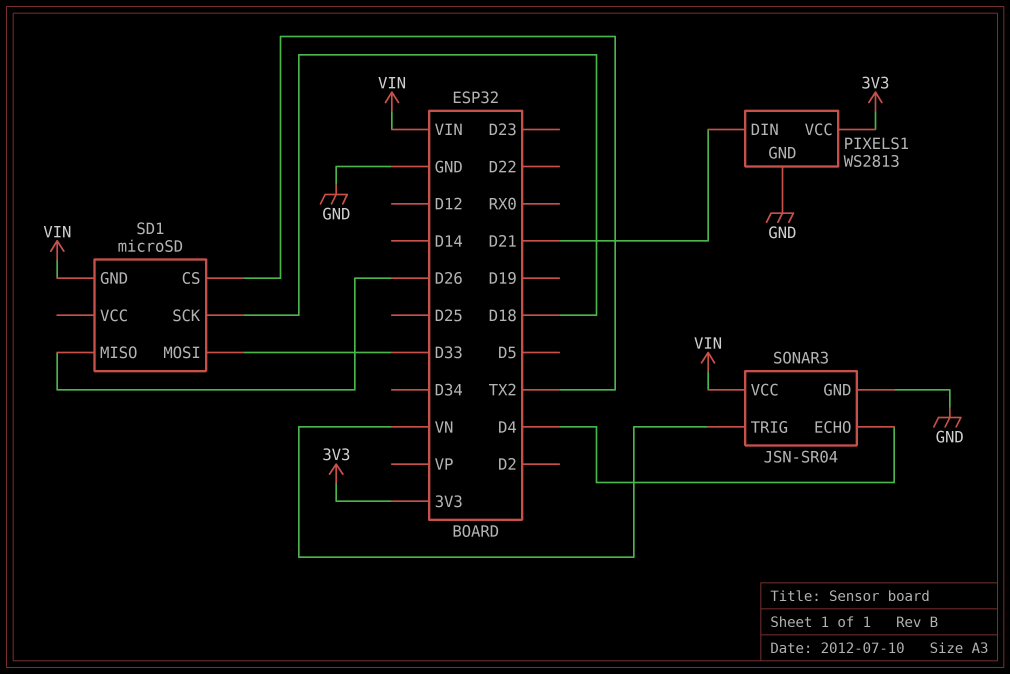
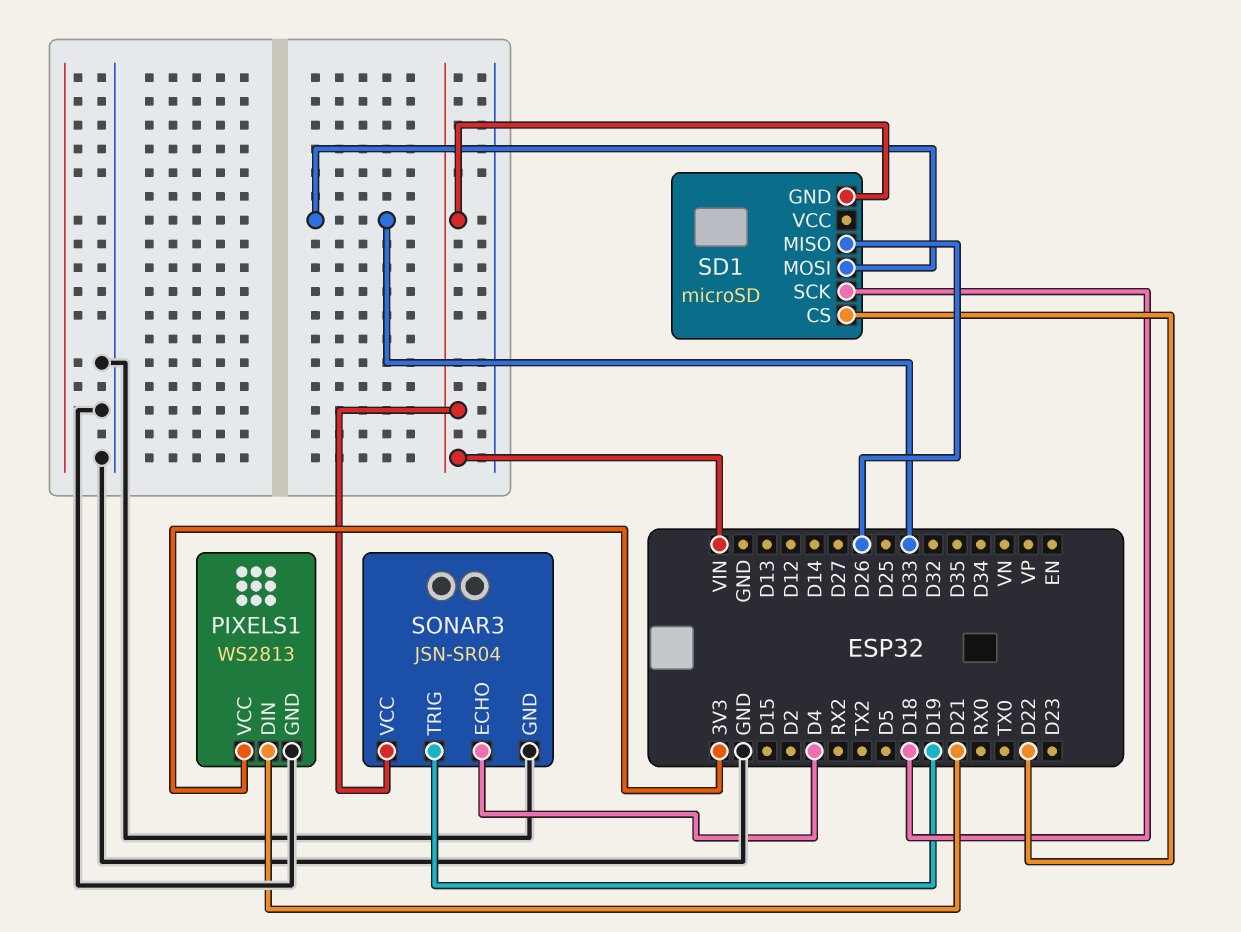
SD1 pin CS: TX2 -> D22
SONAR3 pin TRIG: VN -> D19

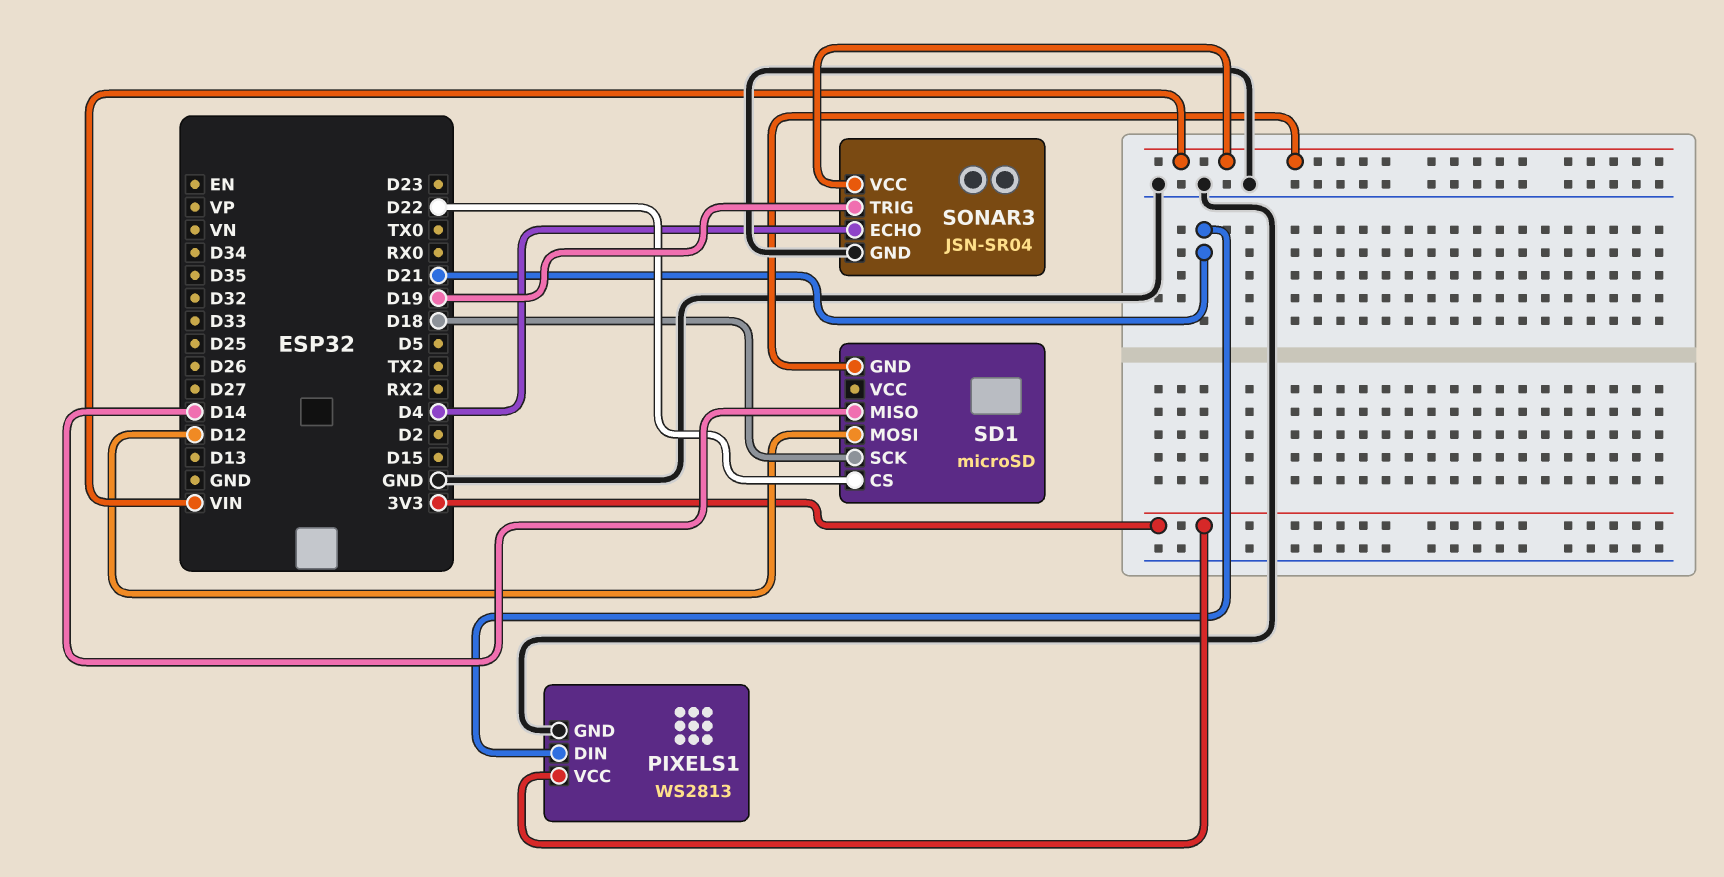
SD1 pin MISO: D26 -> D14
SD1 pin MOSI: D33 -> D12

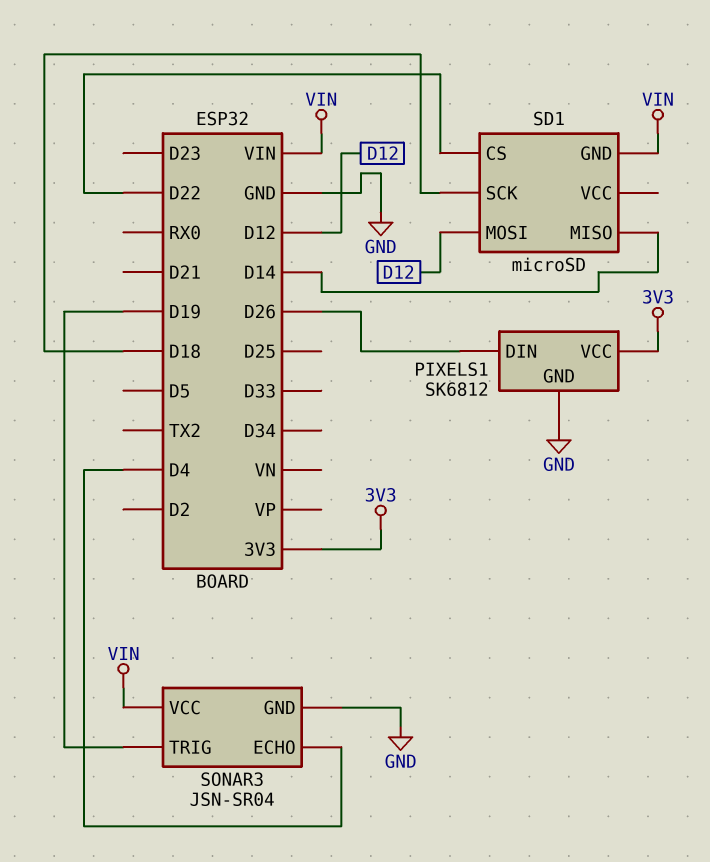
PIXELS1: WS2813 -> SK6812
PIXELS1 pin DIN: D21 -> D26

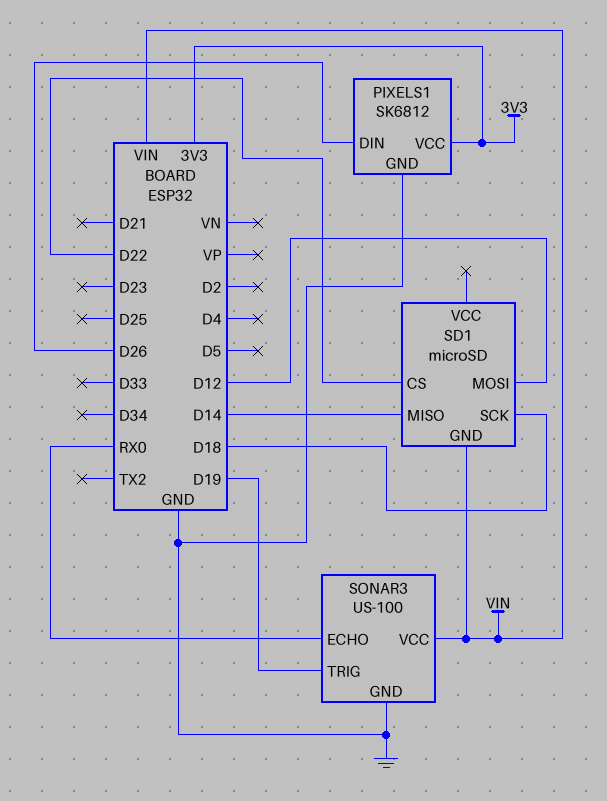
SONAR3: JSN-SR04 -> US-100
SONAR3 pin ECHO: D4 -> RX0

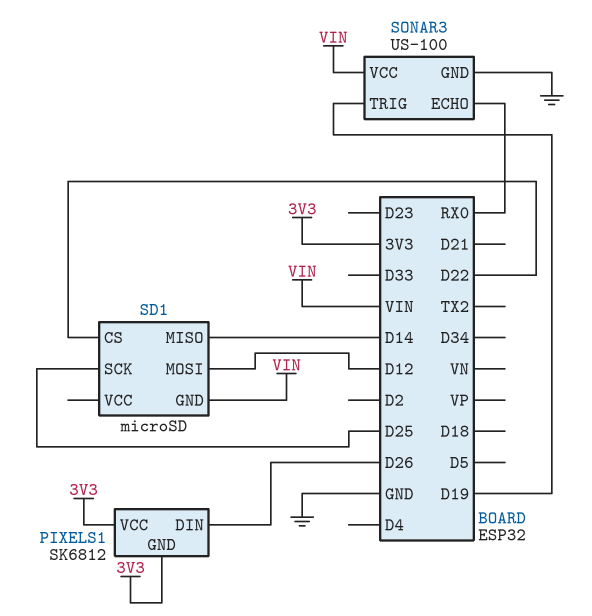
PIXELS1 pin GND: GND -> 3V3
SD1 pin SCK: D18 -> D25

